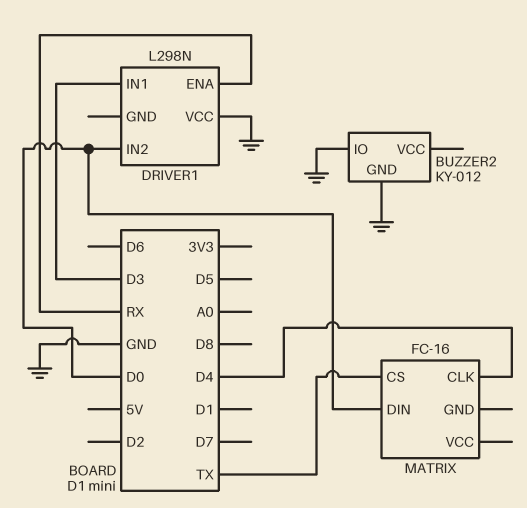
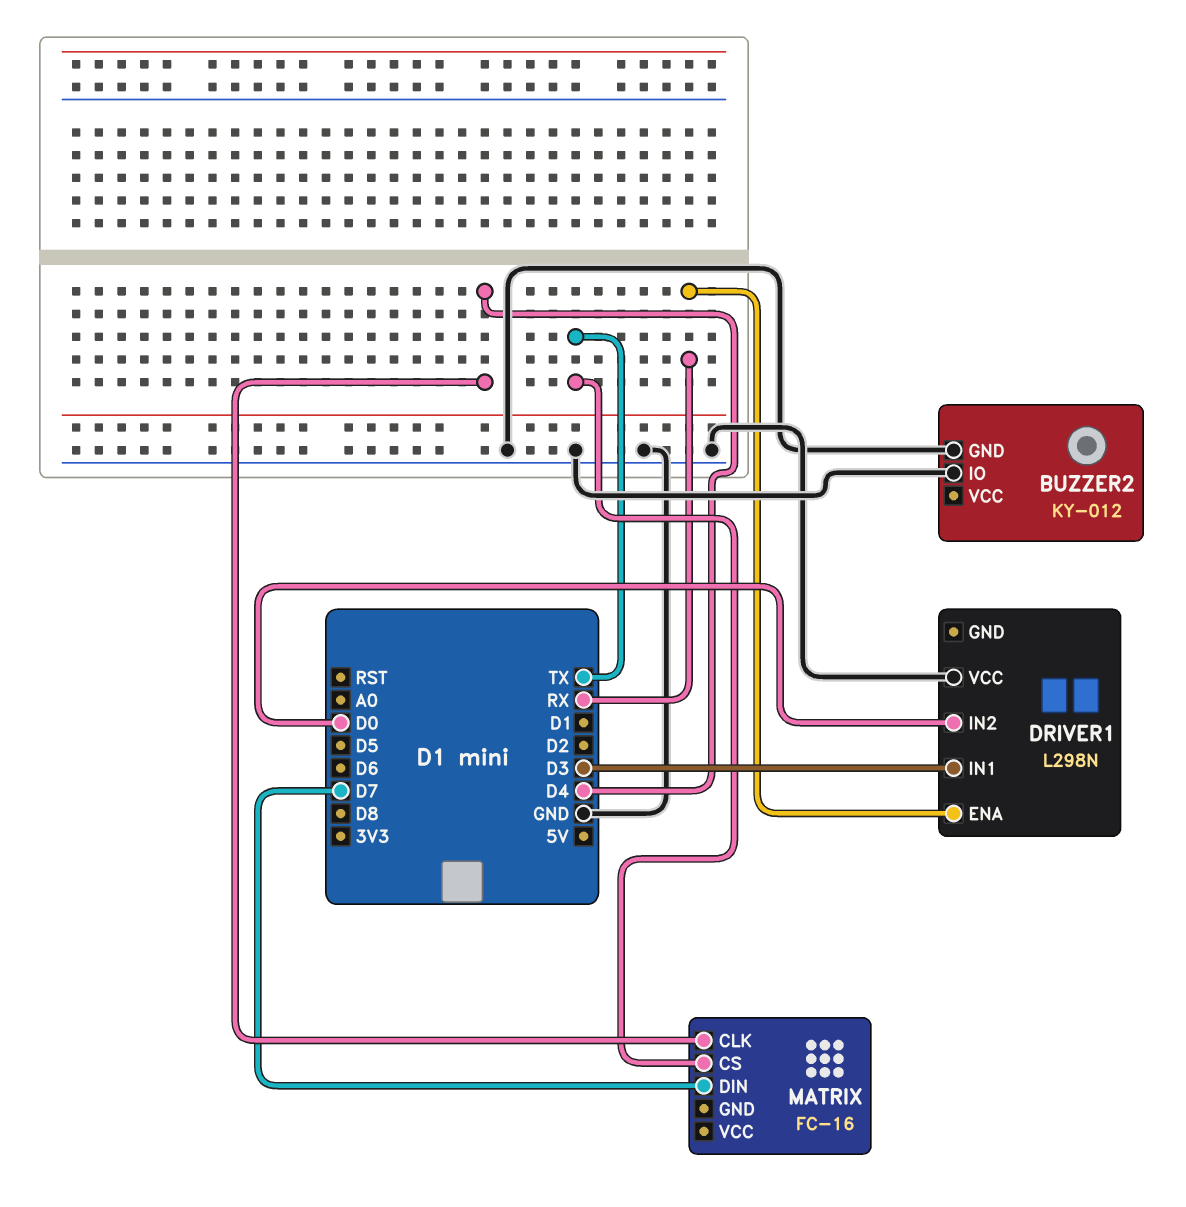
MATRIX pin DIN: D0 -> D7

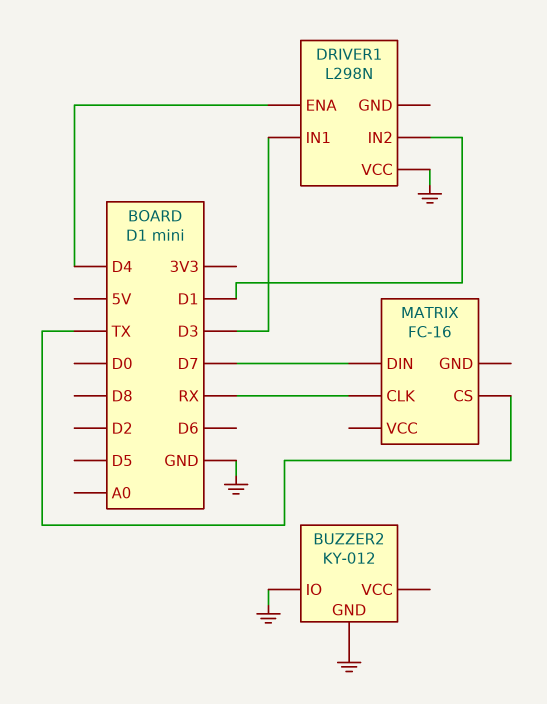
DRIVER1 pin ENA: RX -> D4
DRIVER1 pin IN2: D0 -> D1
MATRIX pin CLK: D4 -> RX

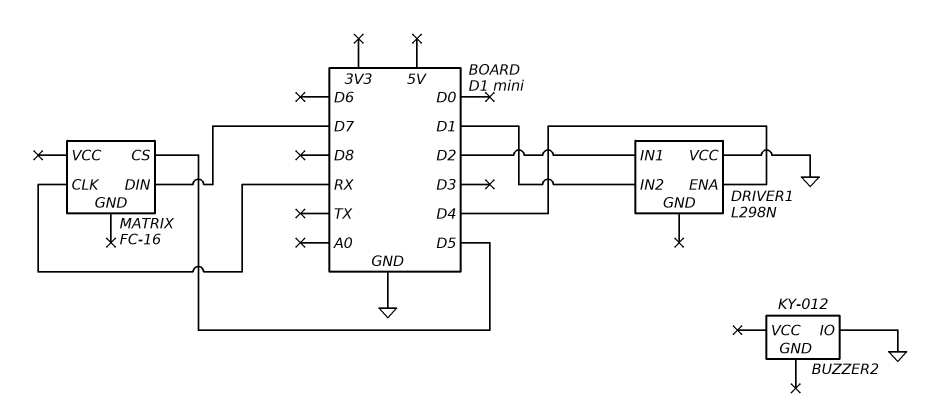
BUZZER2 pin GND: GND -> none
DRIVER1 pin IN1: D3 -> D2
MATRIX pin CS: TX -> D5

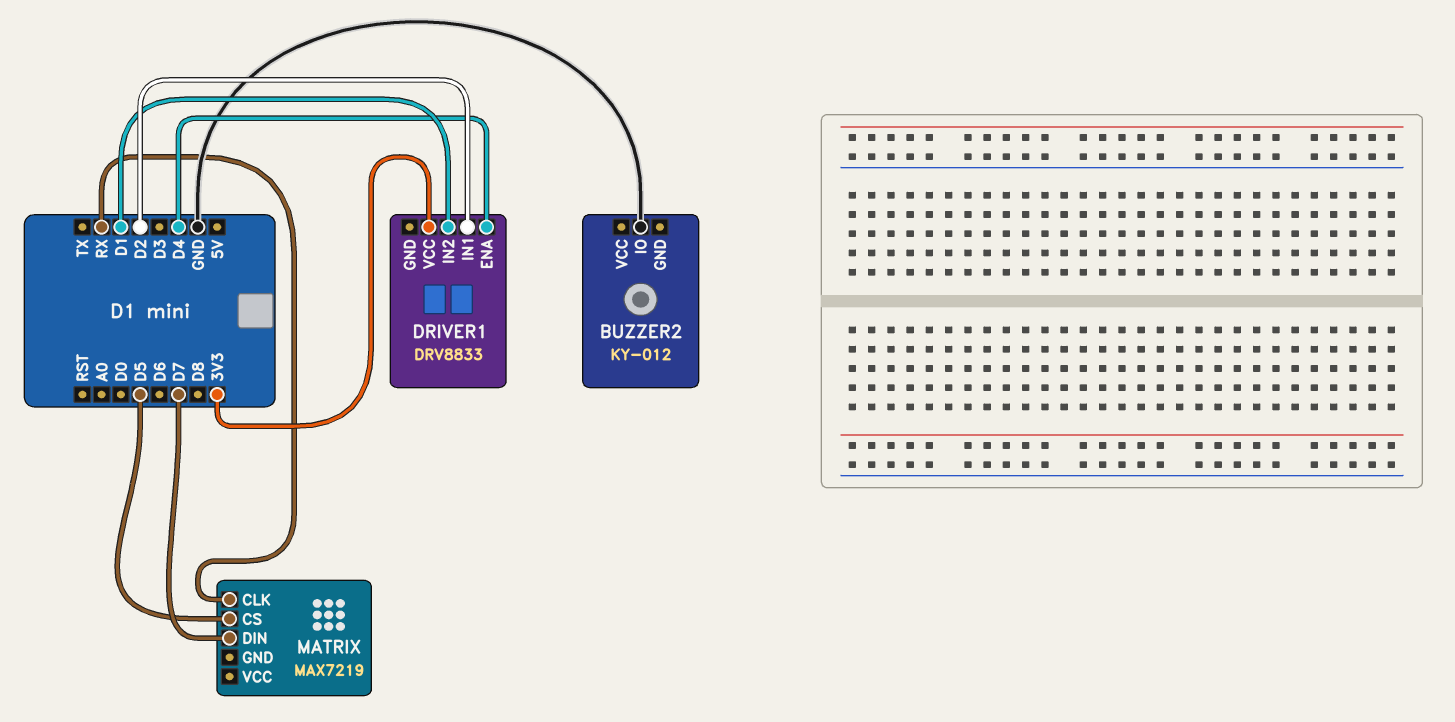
DRIVER1: L298N -> DRV8833
DRIVER1 pin VCC: GND -> 3V3
MATRIX: FC-16 -> MAX7219

